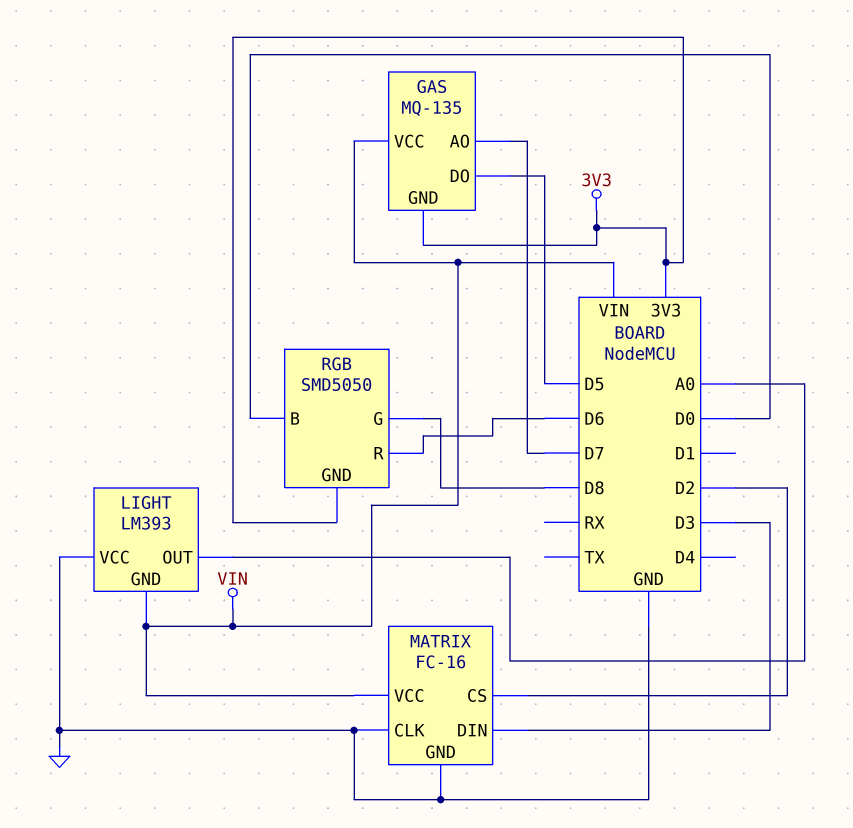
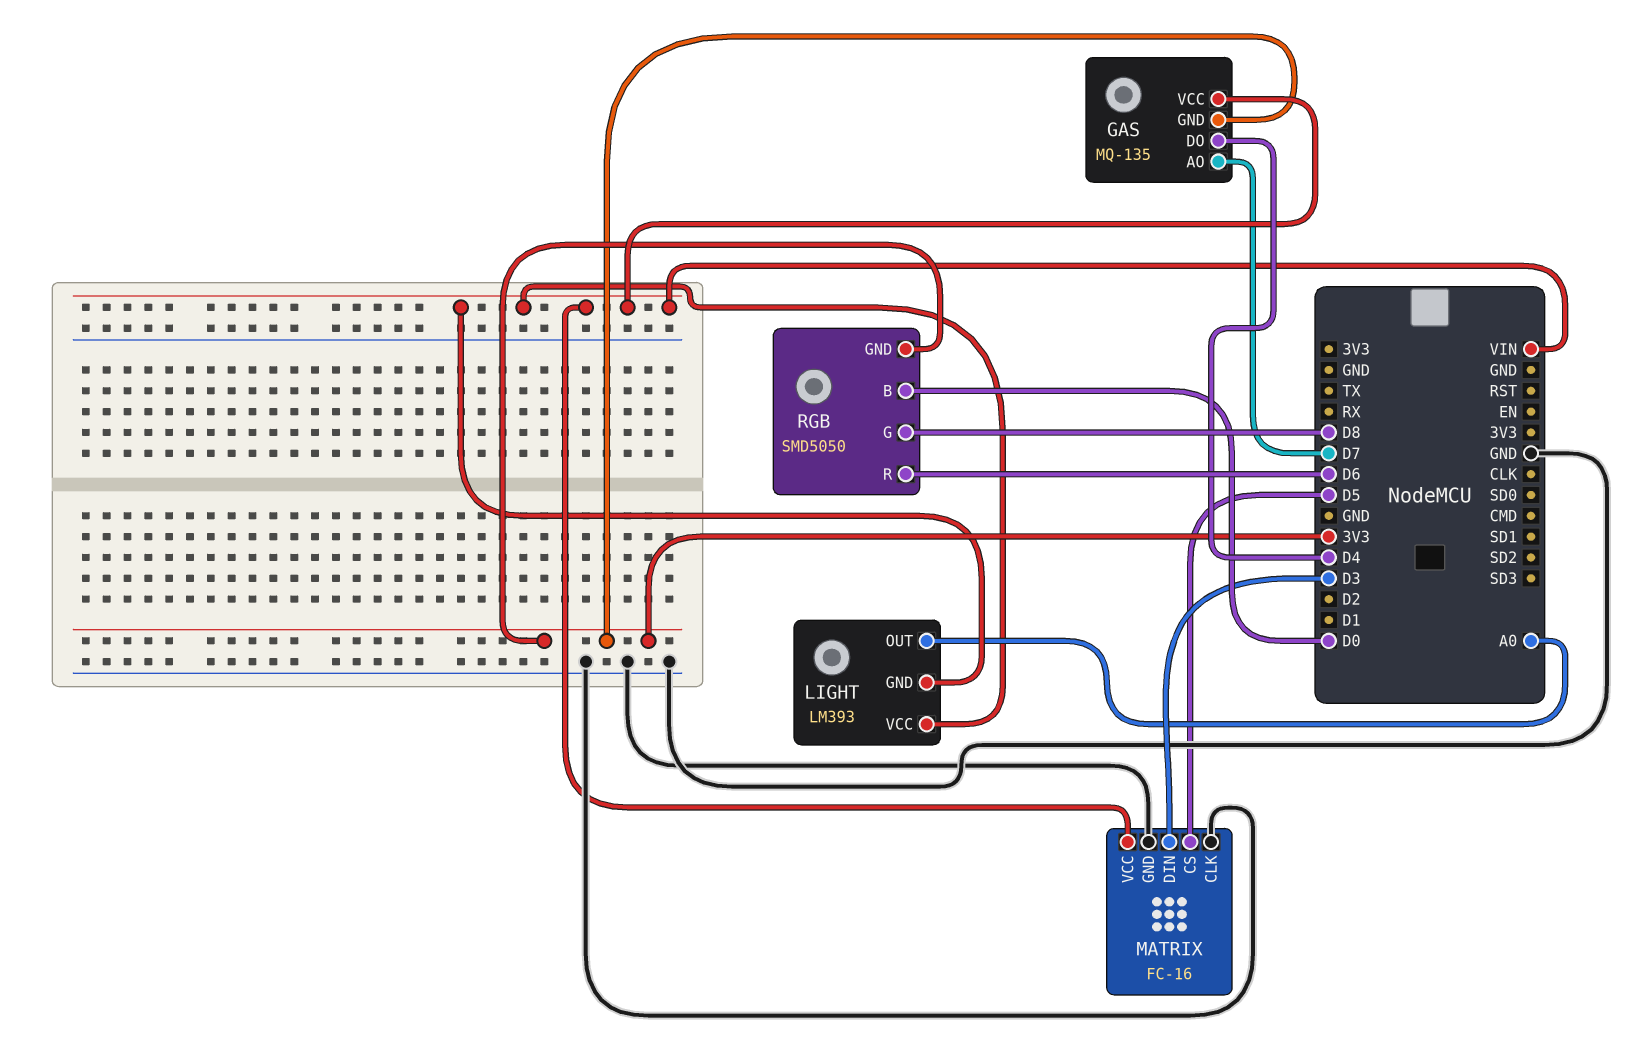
GAS pin DO: D5 -> D4
LIGHT pin VCC: GND -> VIN
MATRIX pin CS: D2 -> D5

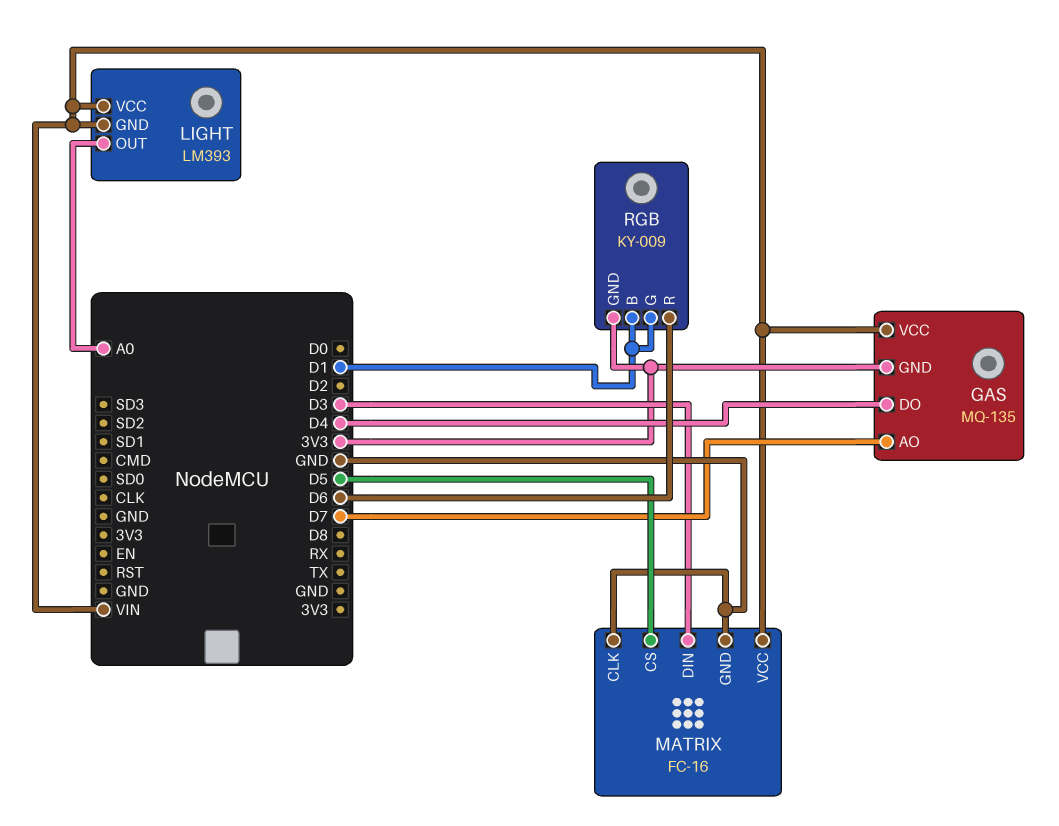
RGB: SMD5050 -> KY-009
RGB pin B: D0 -> D1
RGB pin G: D8 -> D1

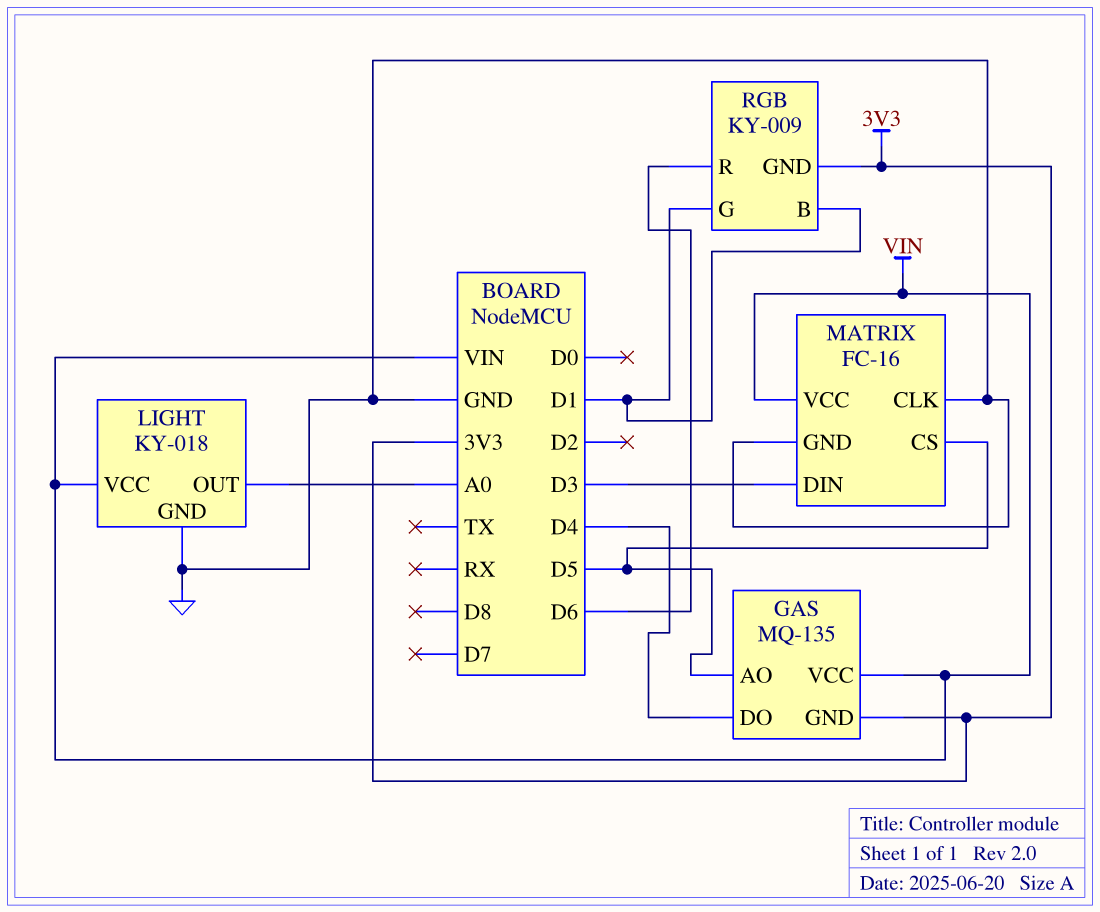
GAS pin AO: D7 -> D5
LIGHT: LM393 -> KY-018
LIGHT pin GND: VIN -> GND

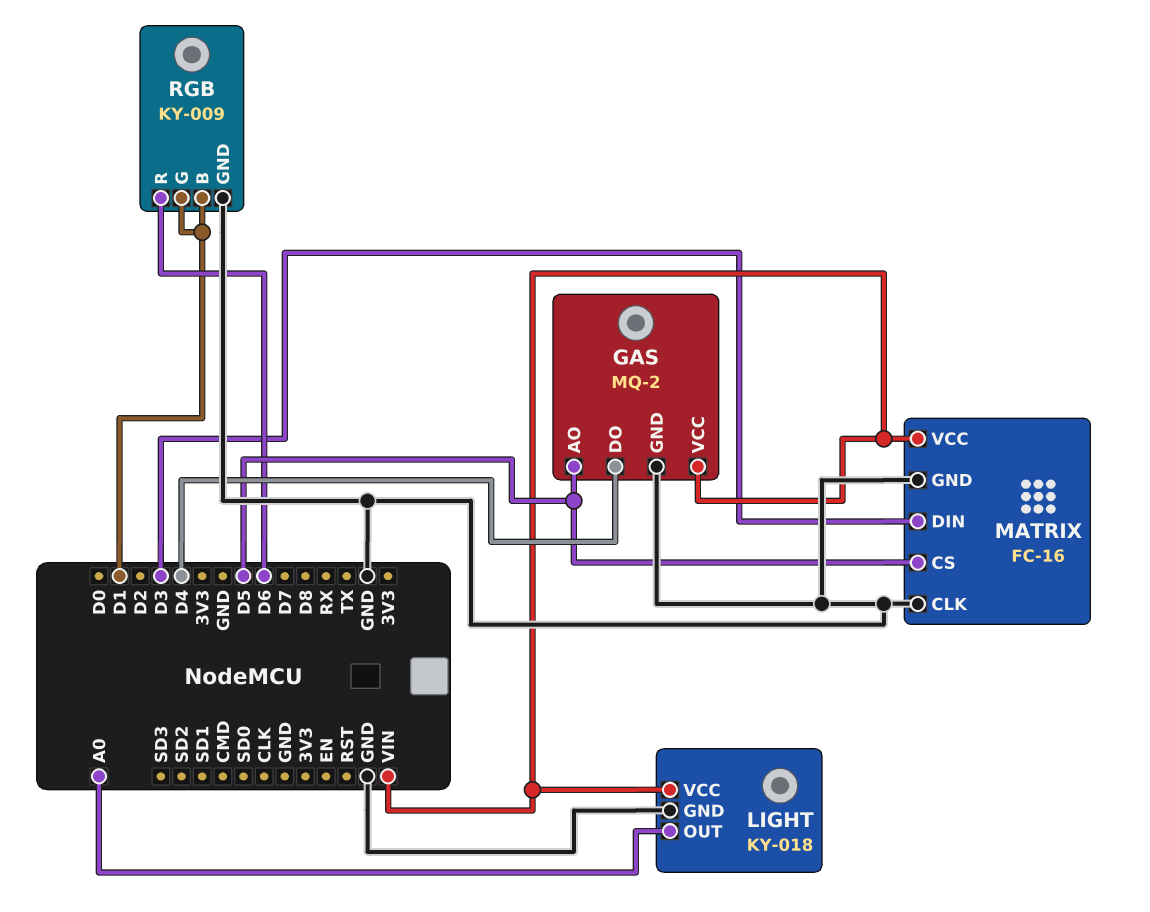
GAS: MQ-135 -> MQ-2
GAS pin GND: 3V3 -> GND
RGB pin GND: 3V3 -> GND

